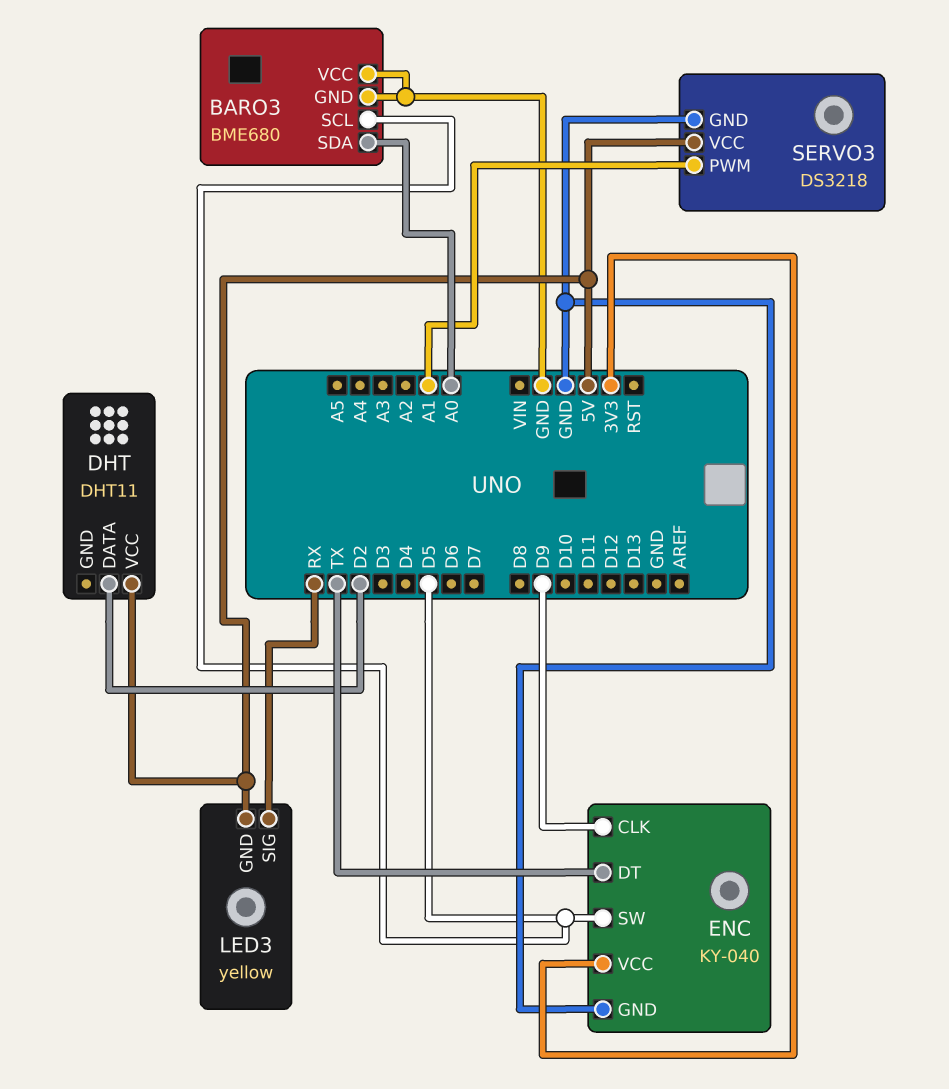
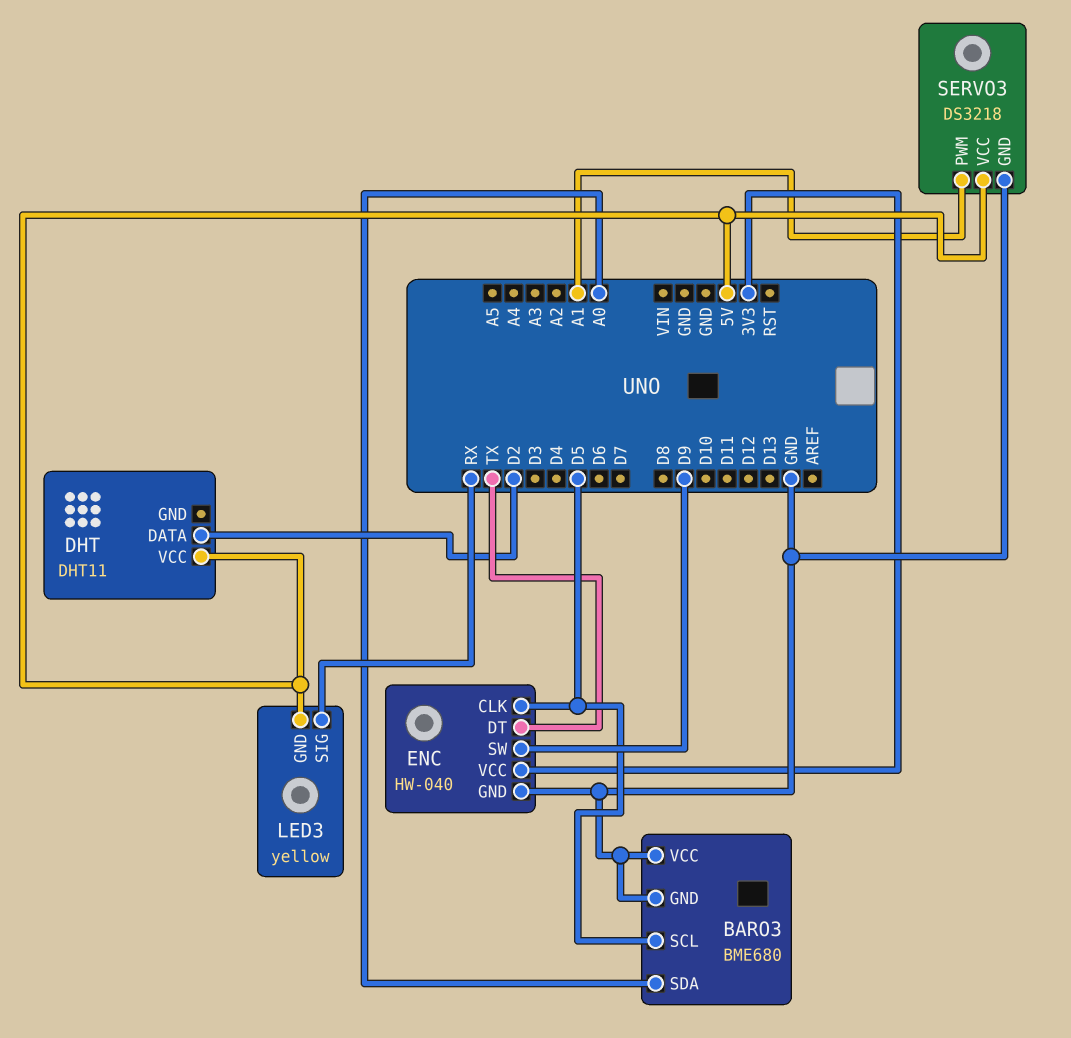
ENC: KY-040 -> HW-040
ENC pin CLK: D9 -> D5
ENC pin SW: D5 -> D9

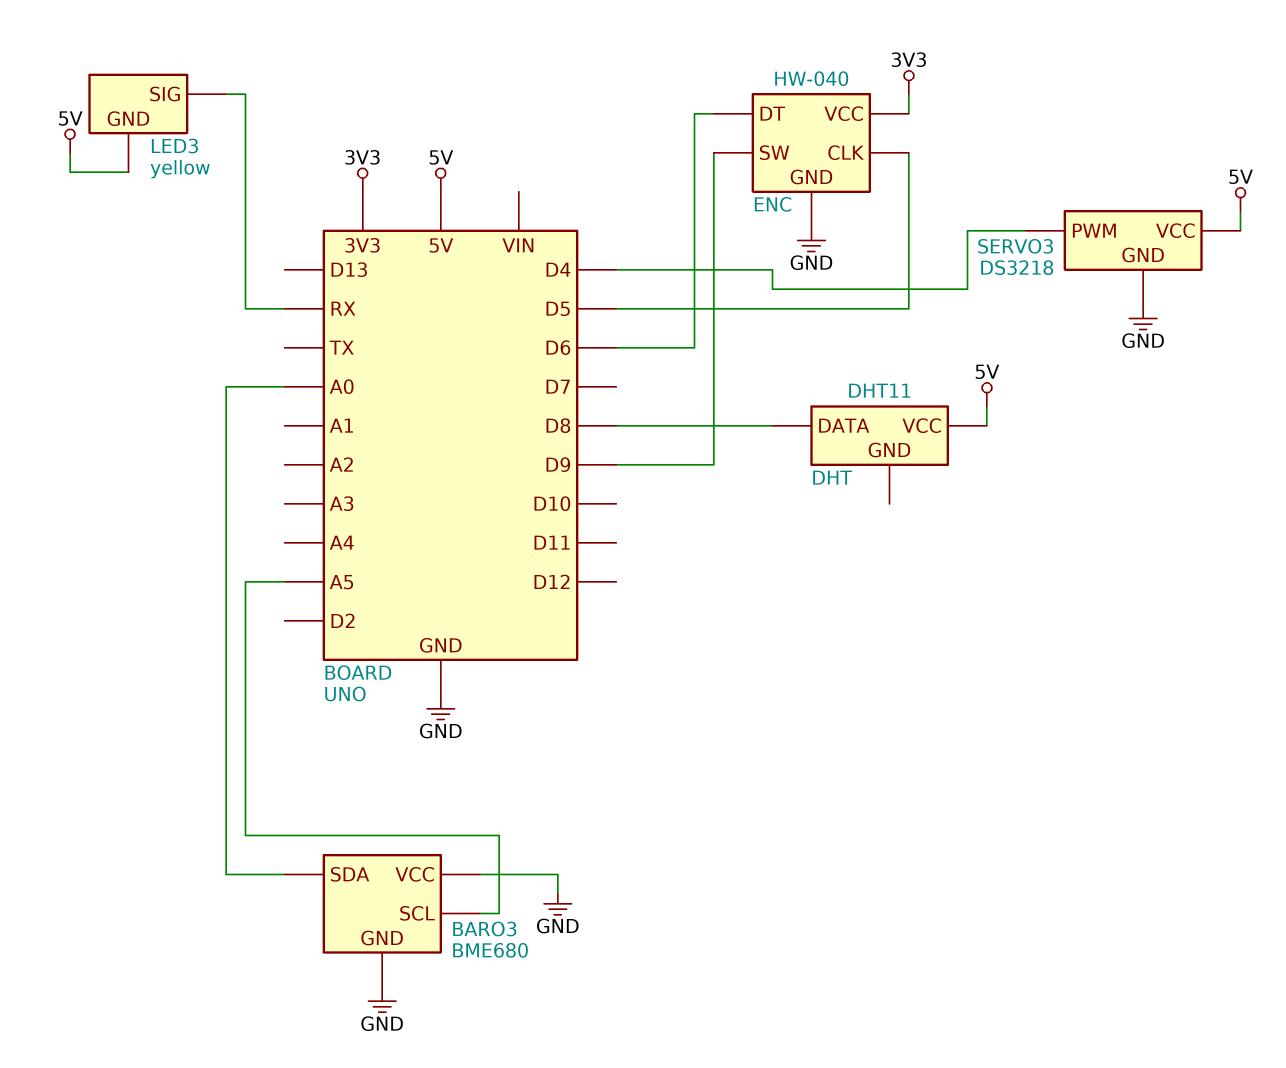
BARO3 pin SCL: D5 -> A5
DHT pin DATA: D2 -> D8
ENC pin DT: TX -> D6
SERVO3 pin PWM: A1 -> D4

